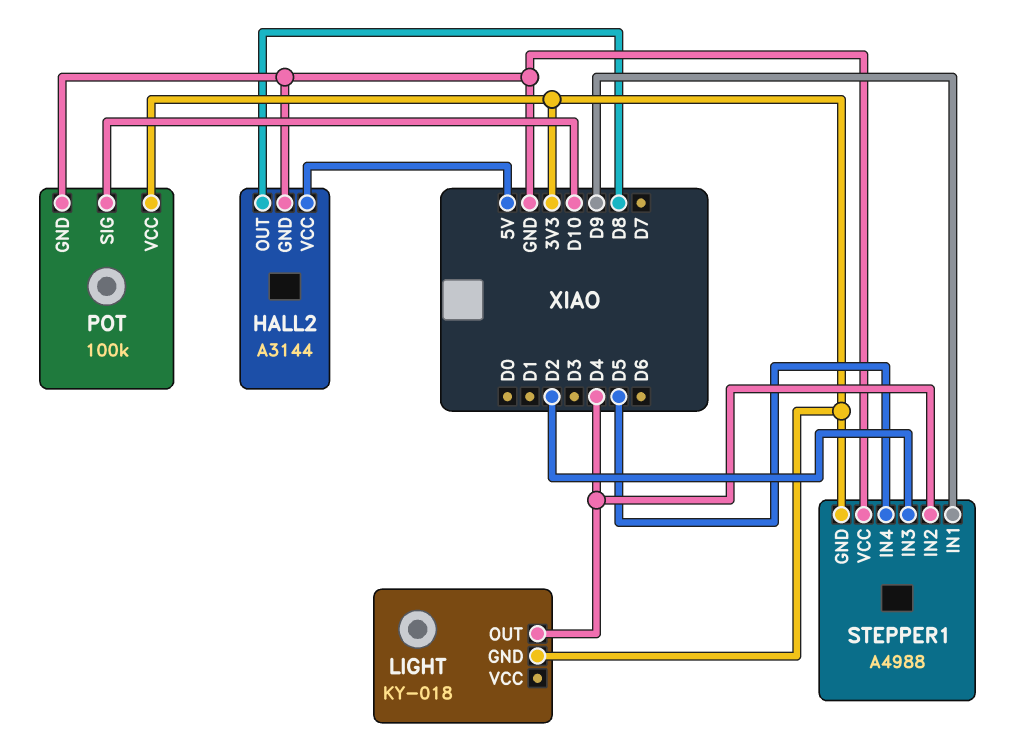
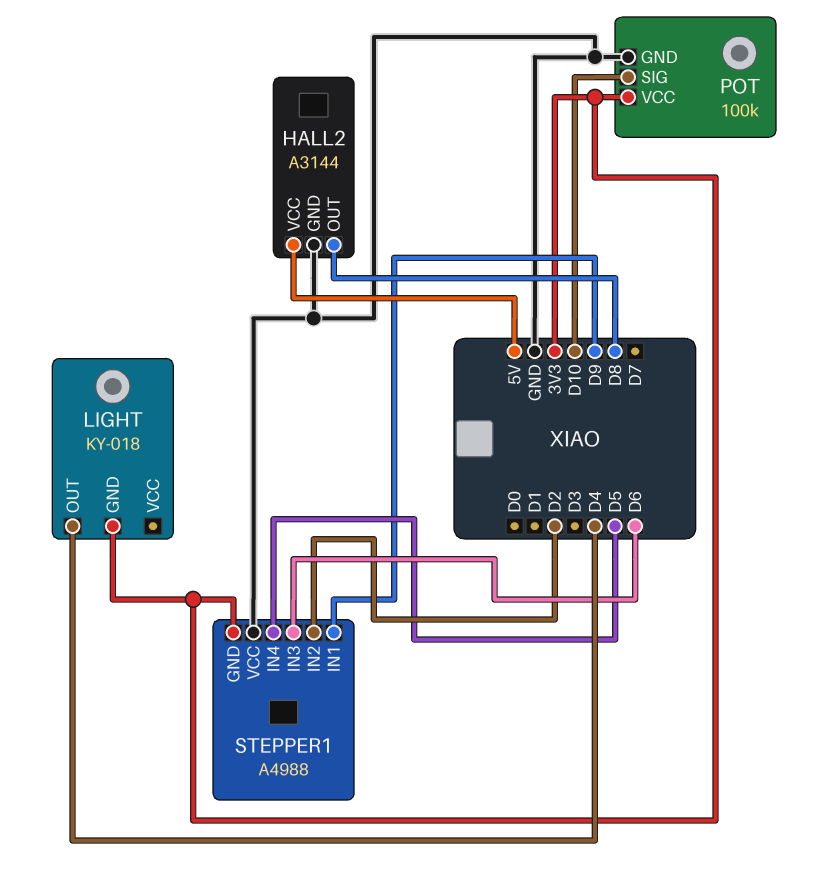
STEPPER1 pin IN2: D4 -> D2
STEPPER1 pin IN3: D2 -> D6

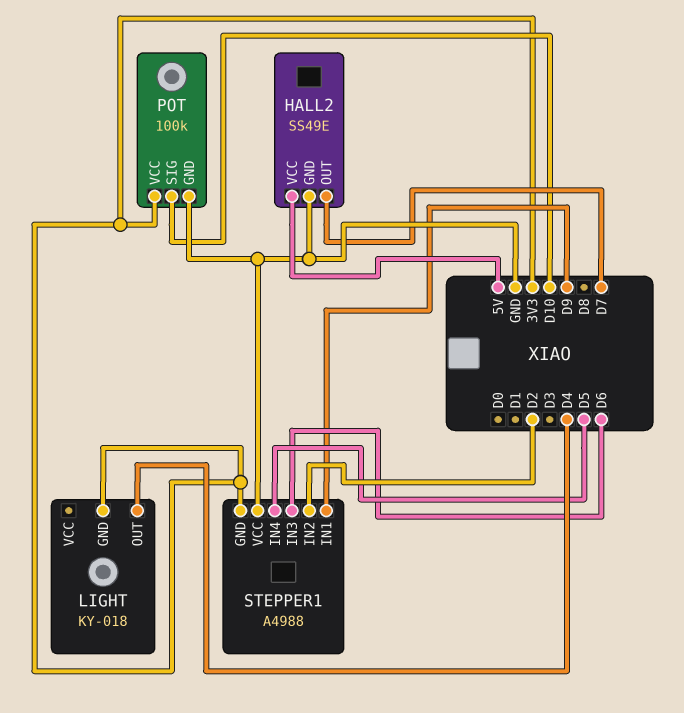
HALL2: A3144 -> SS49E
HALL2 pin OUT: D8 -> D7

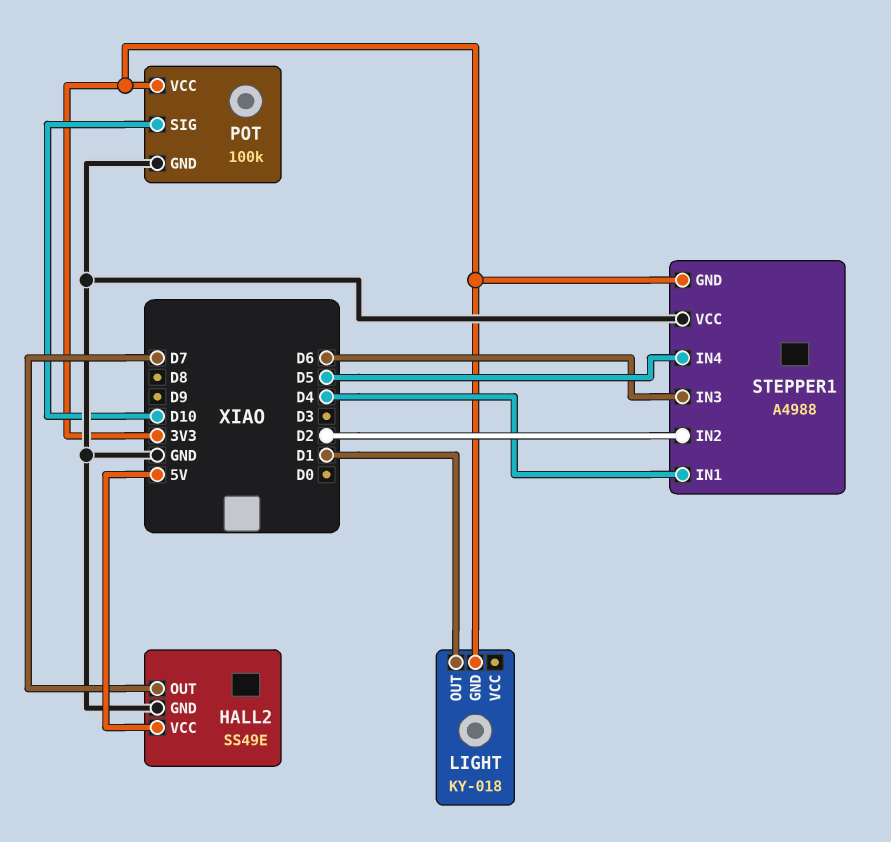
LIGHT pin OUT: D4 -> D1
STEPPER1 pin IN1: D9 -> D4

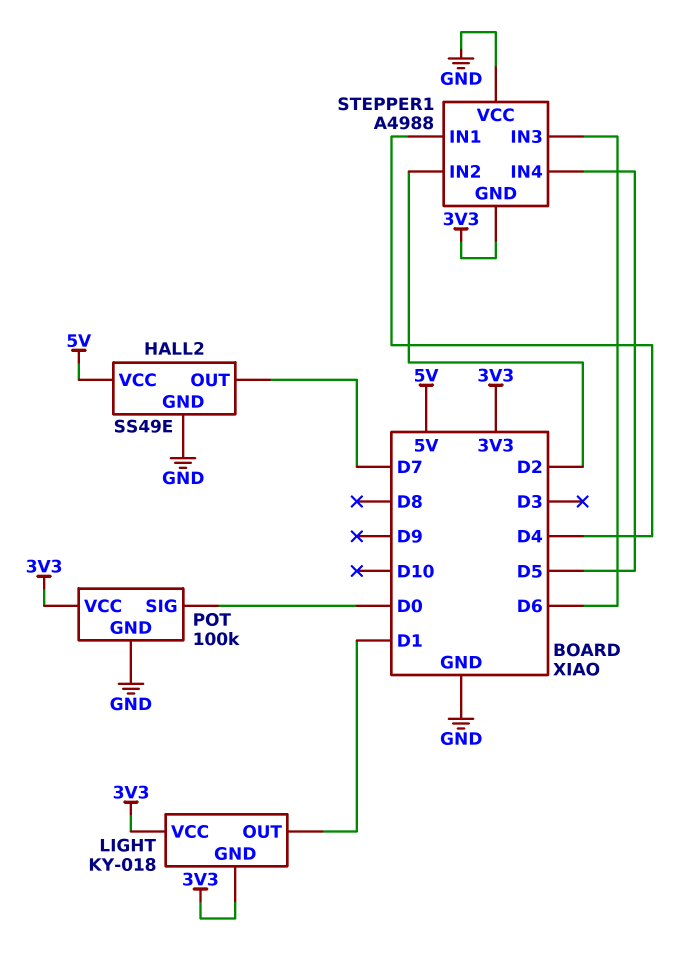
LIGHT pin VCC: none -> 3V3
POT pin SIG: D10 -> D0

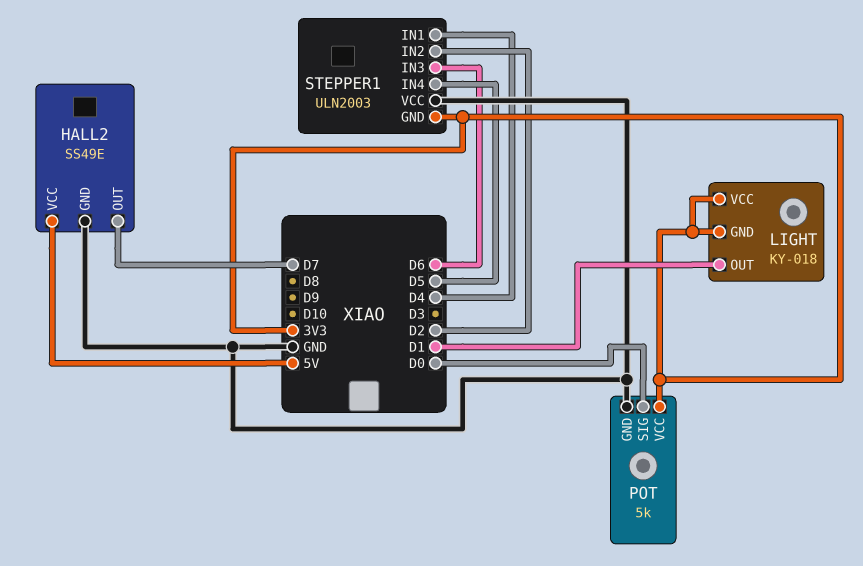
POT: 100k -> 5k
STEPPER1: A4988 -> ULN2003

